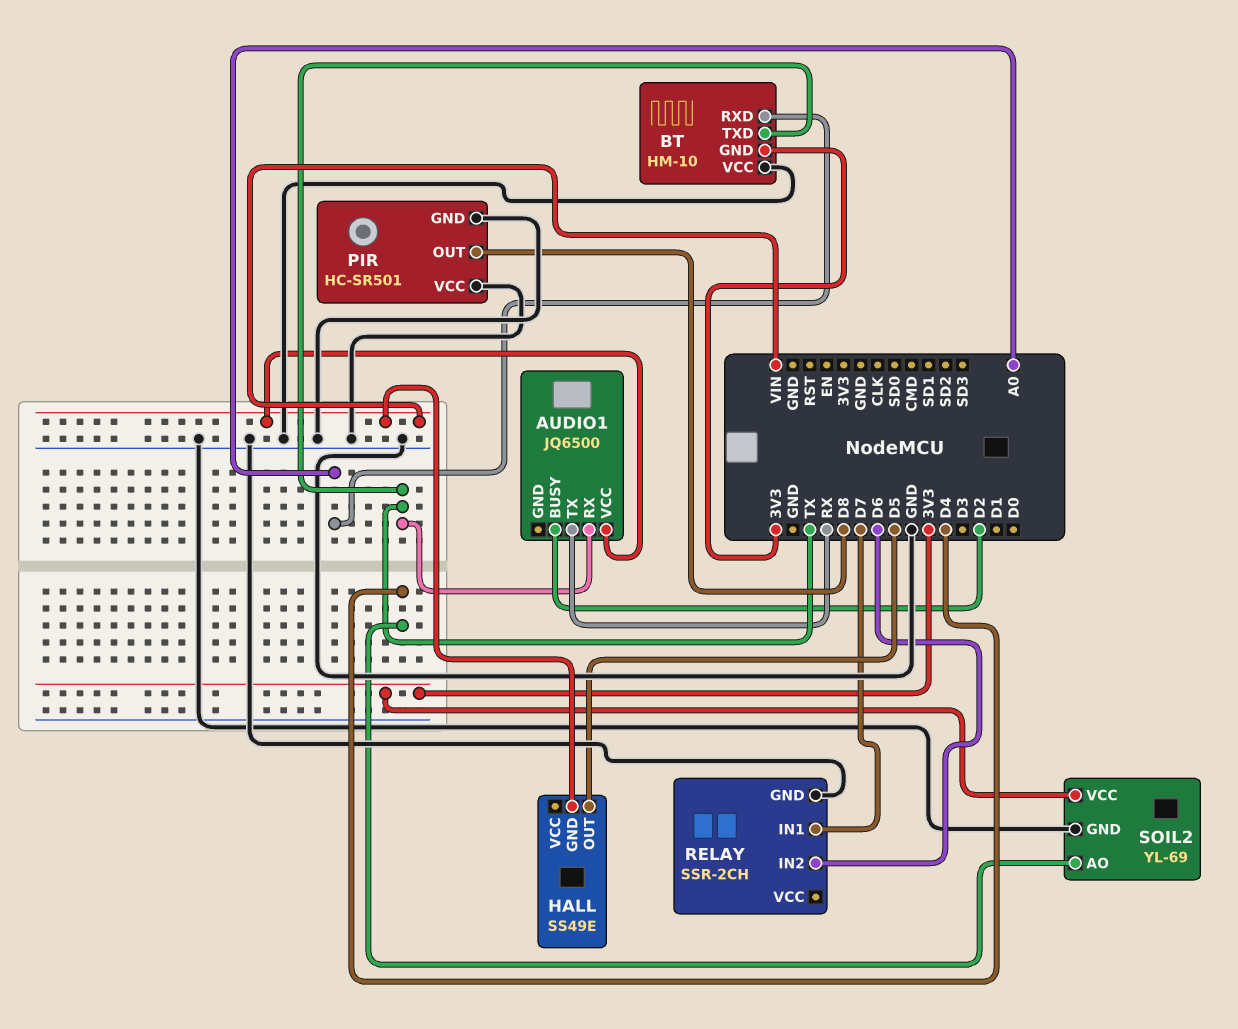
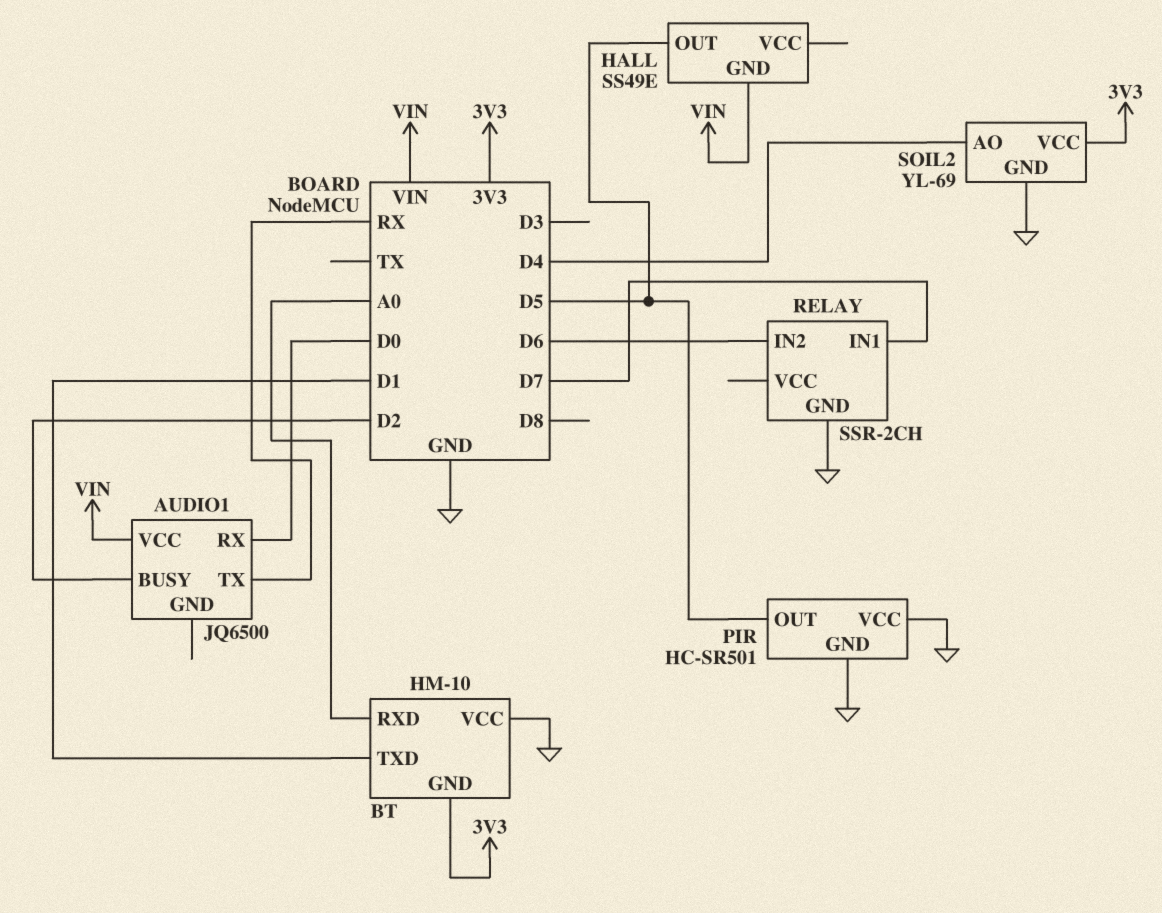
AUDIO1 pin RX: TX -> D0
BT pin TXD: TX -> D1
PIR pin OUT: D8 -> D5

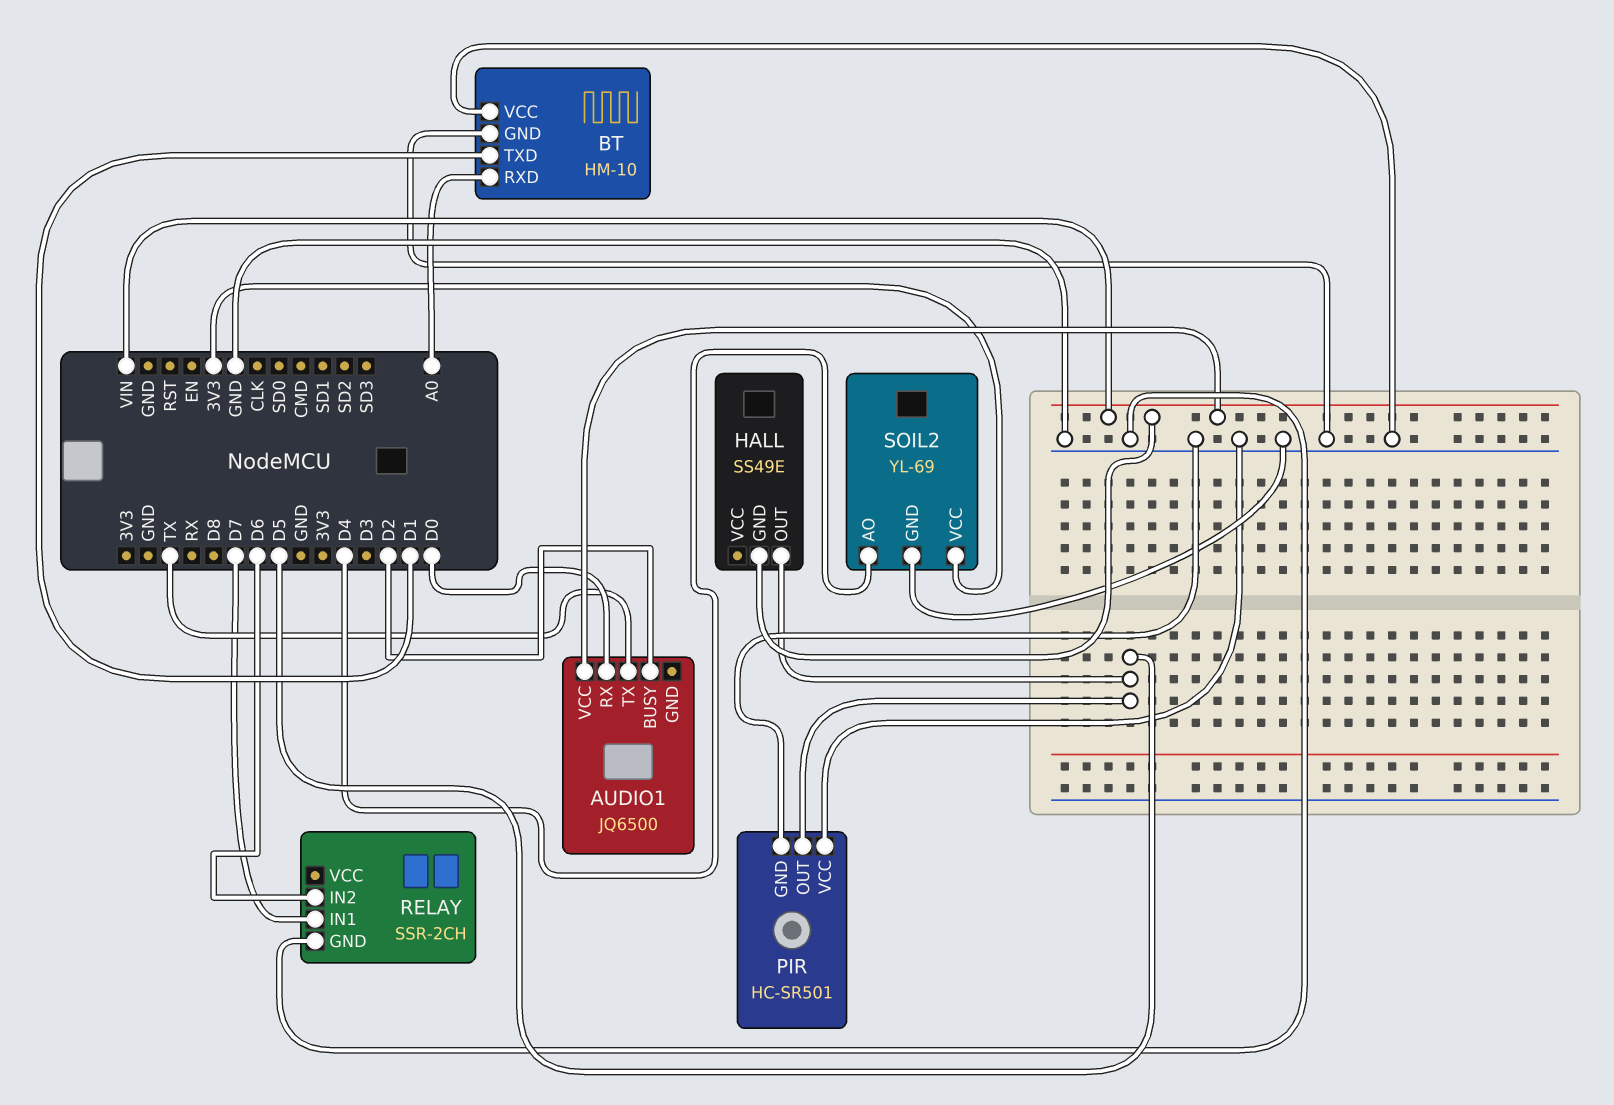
AUDIO1 pin TX: RX -> TX
BT pin GND: 3V3 -> GND

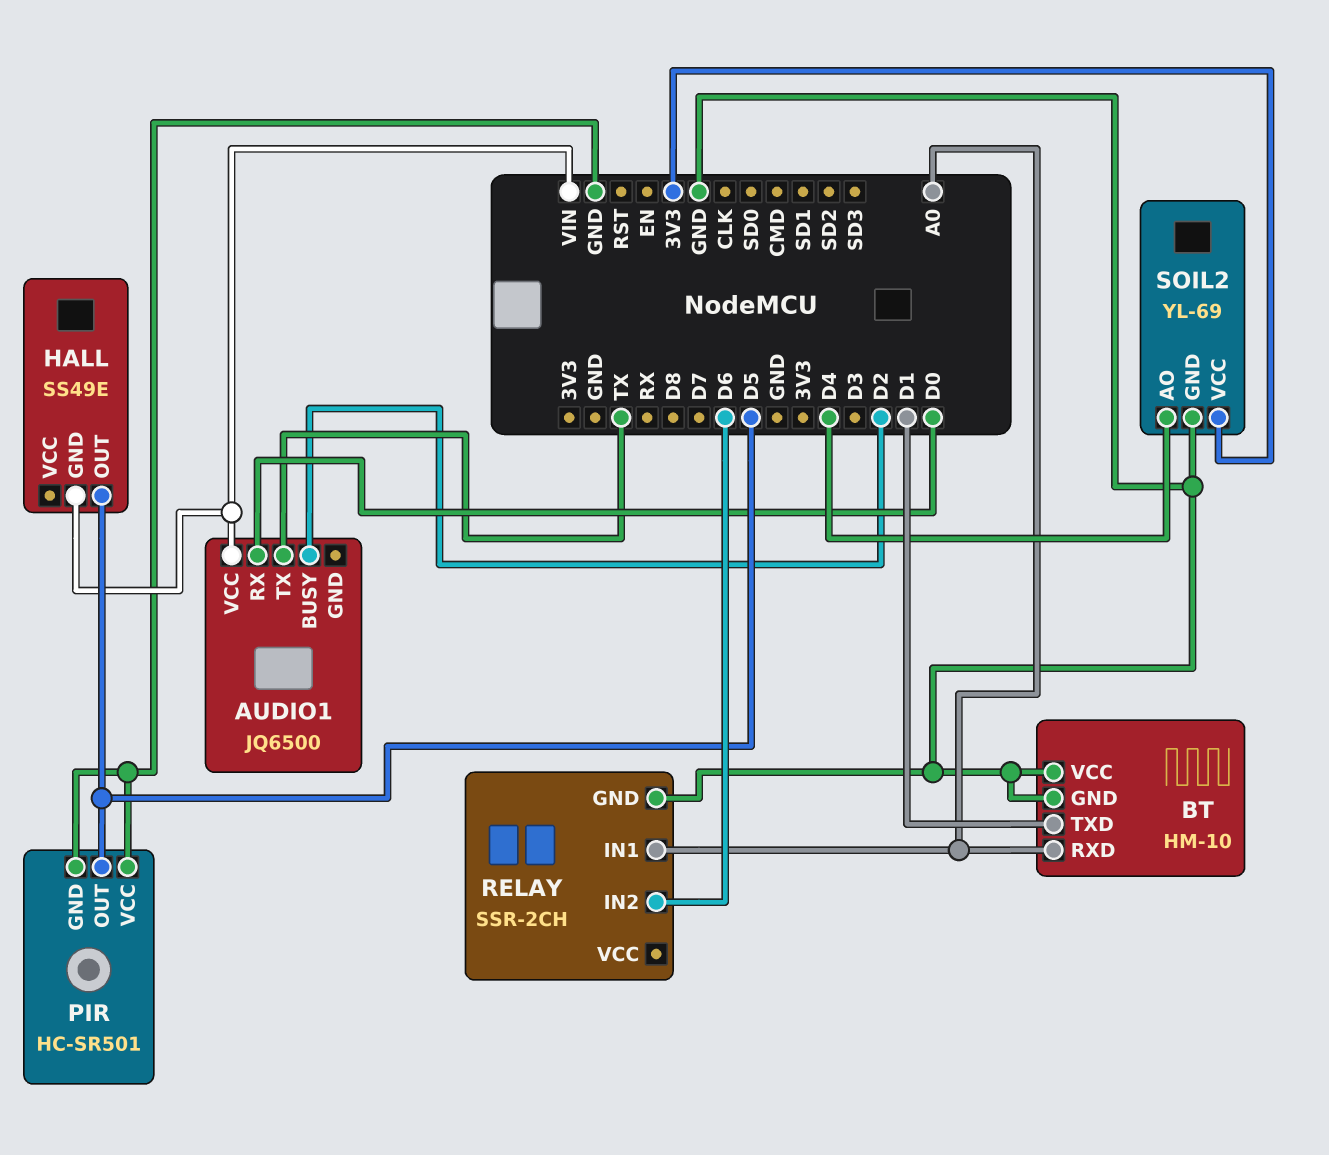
RELAY pin IN1: D7 -> A0

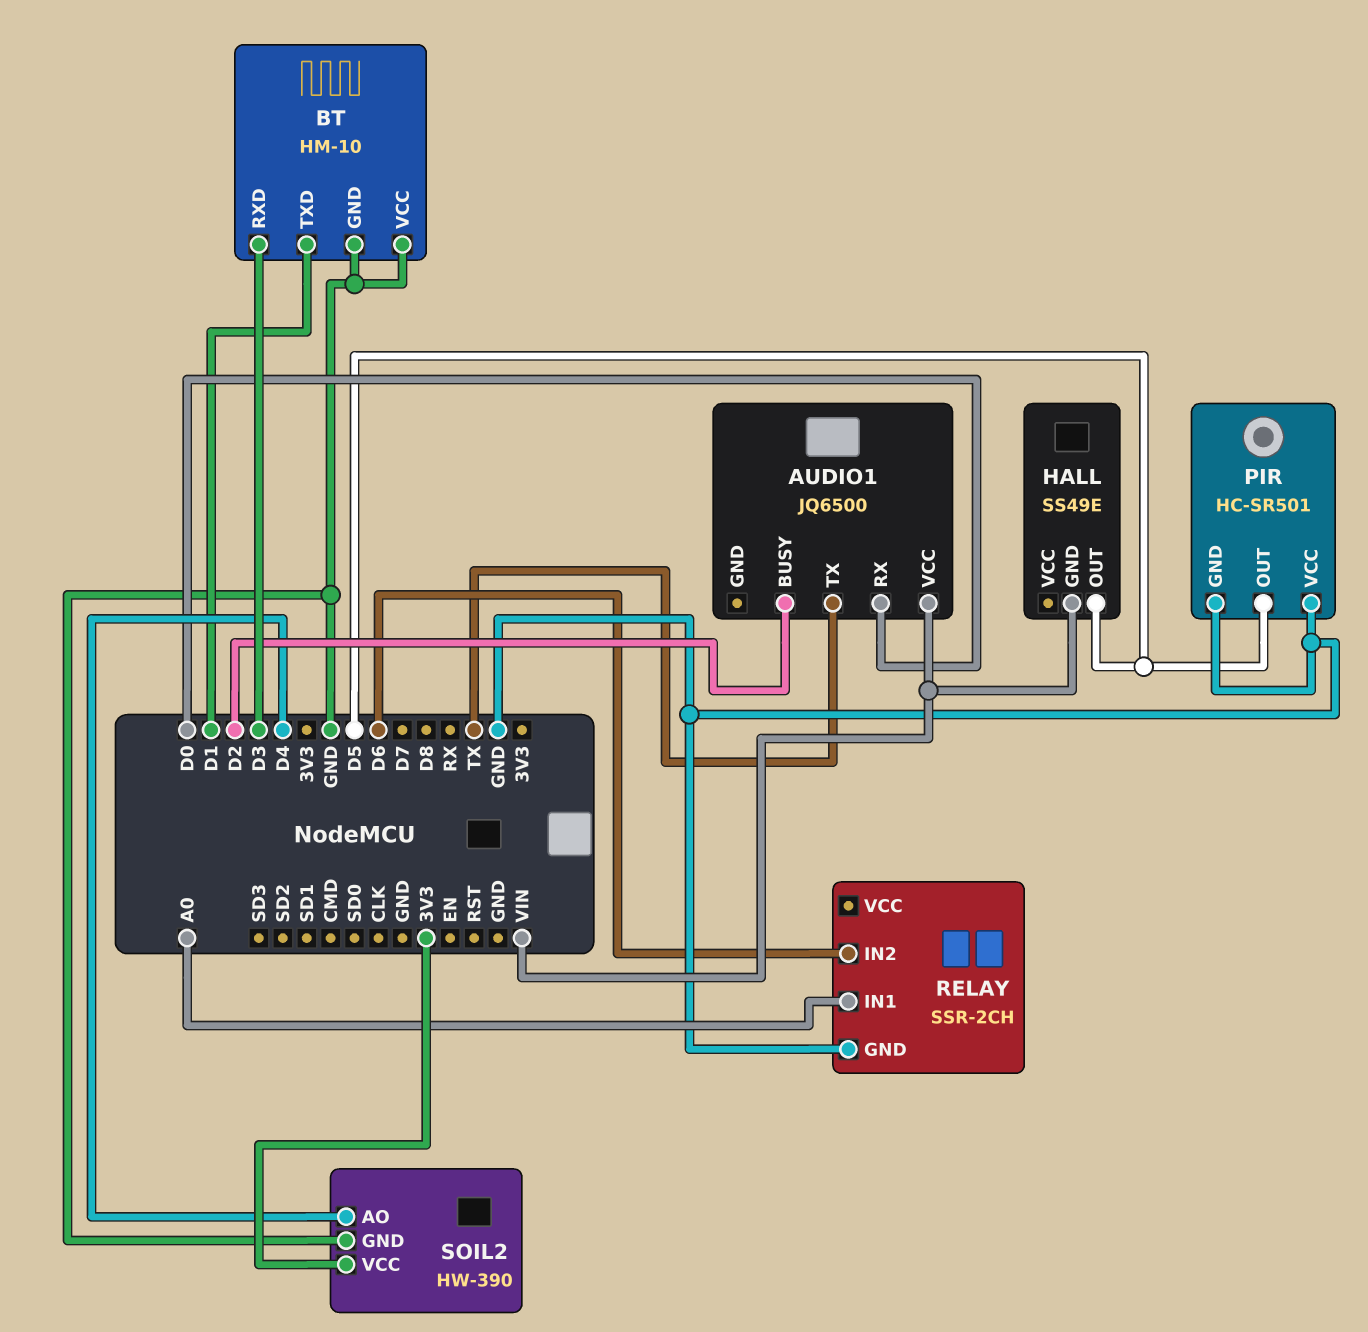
BT pin RXD: A0 -> D3
SOIL2: YL-69 -> HW-390

